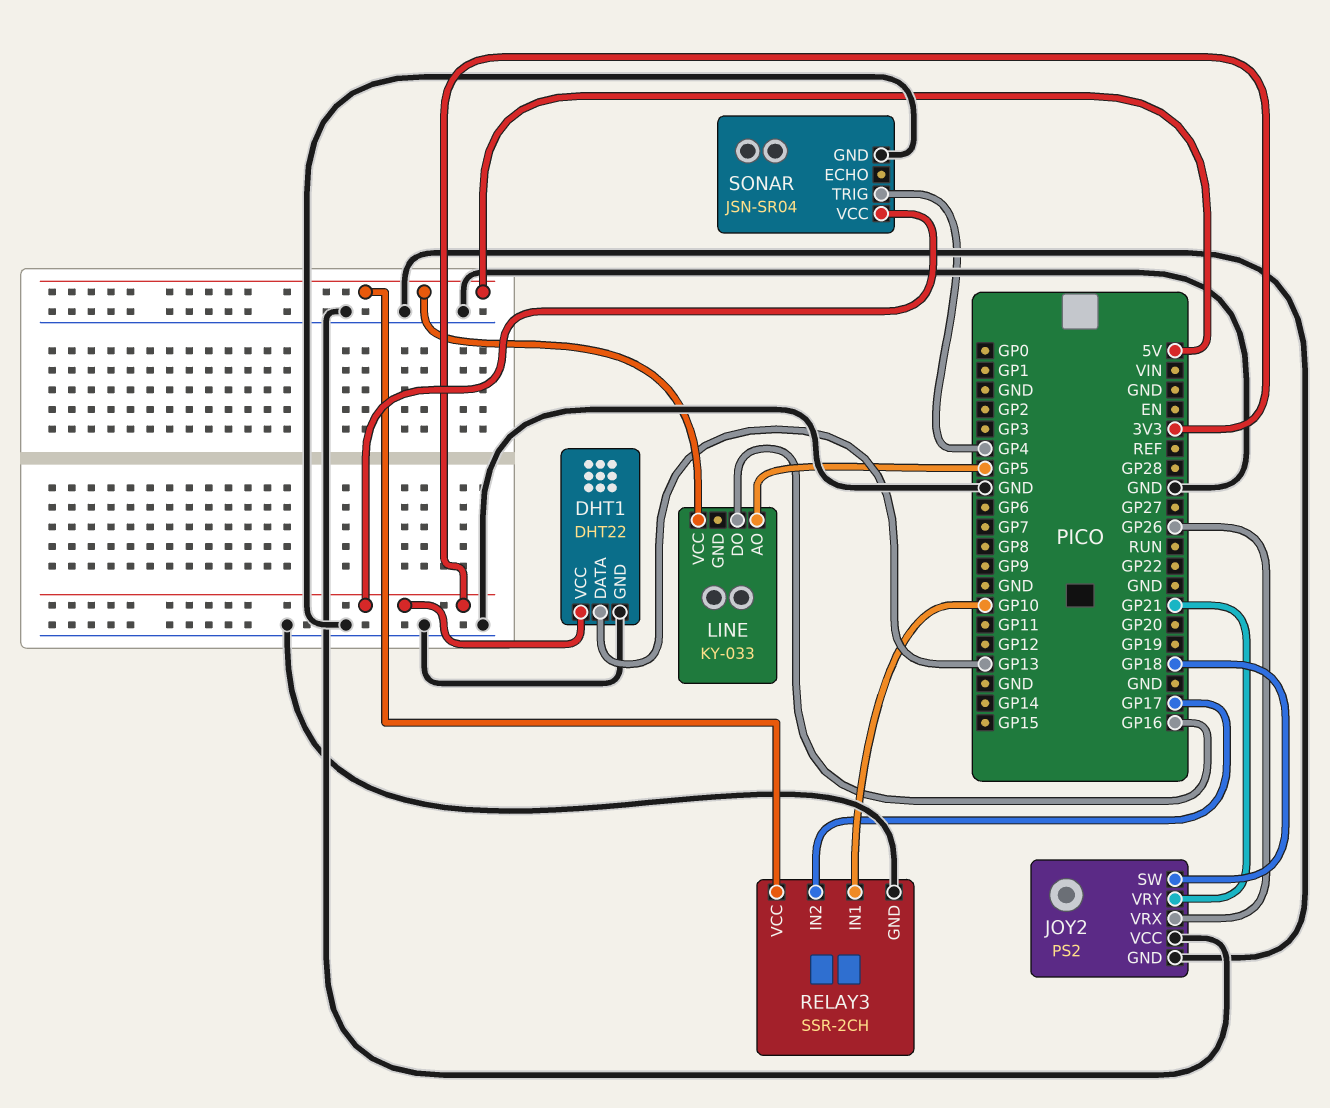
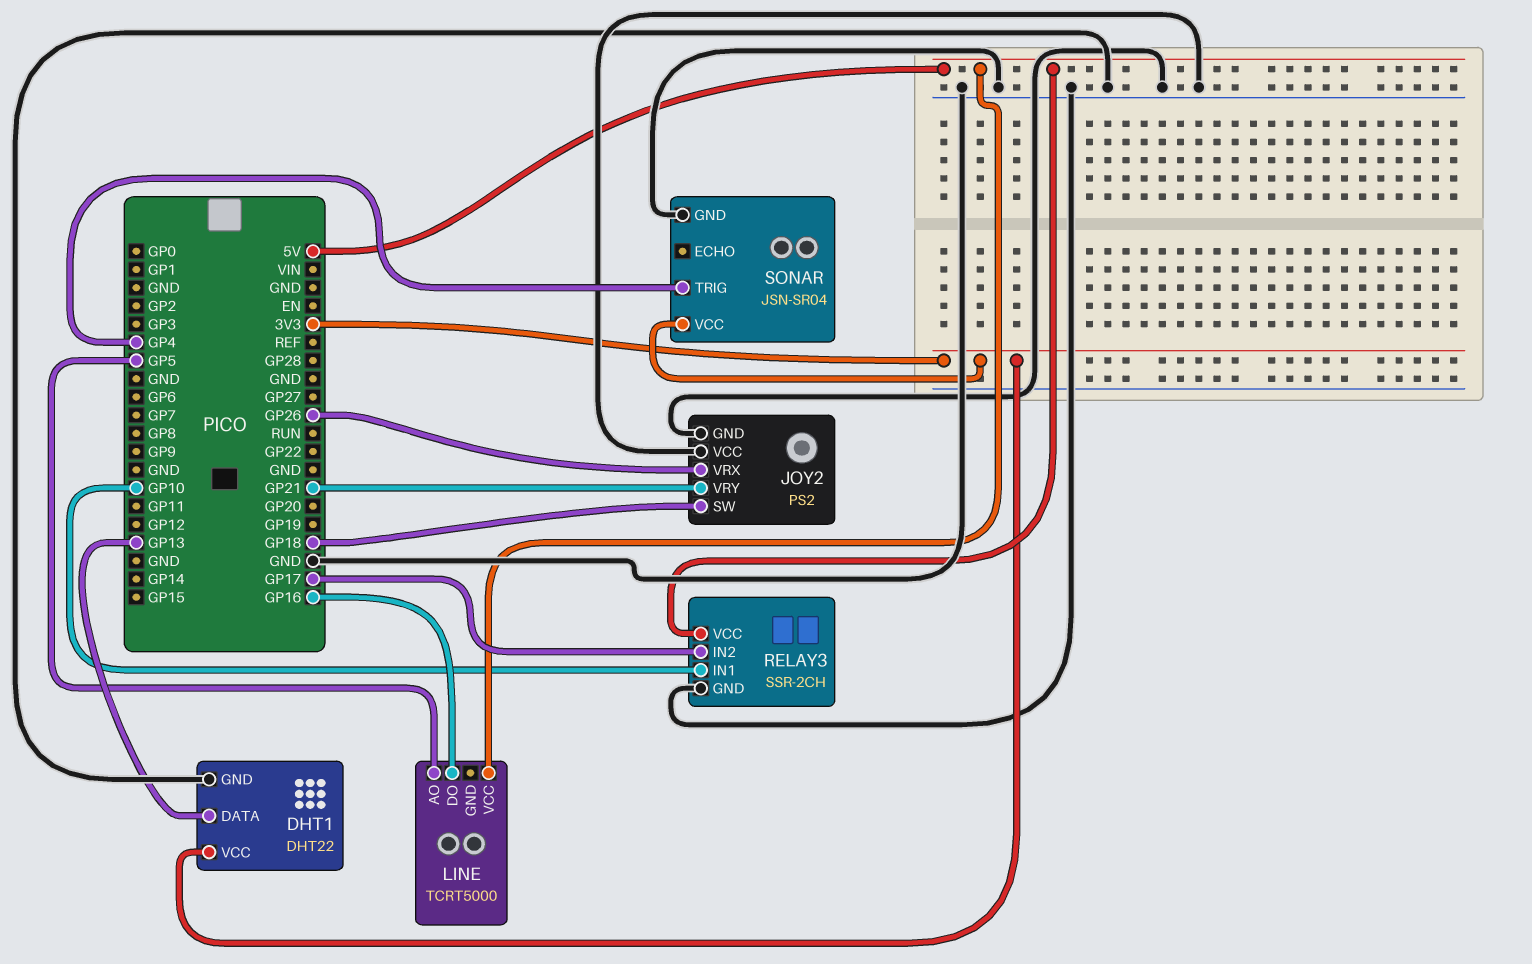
LINE: KY-033 -> TCRT5000

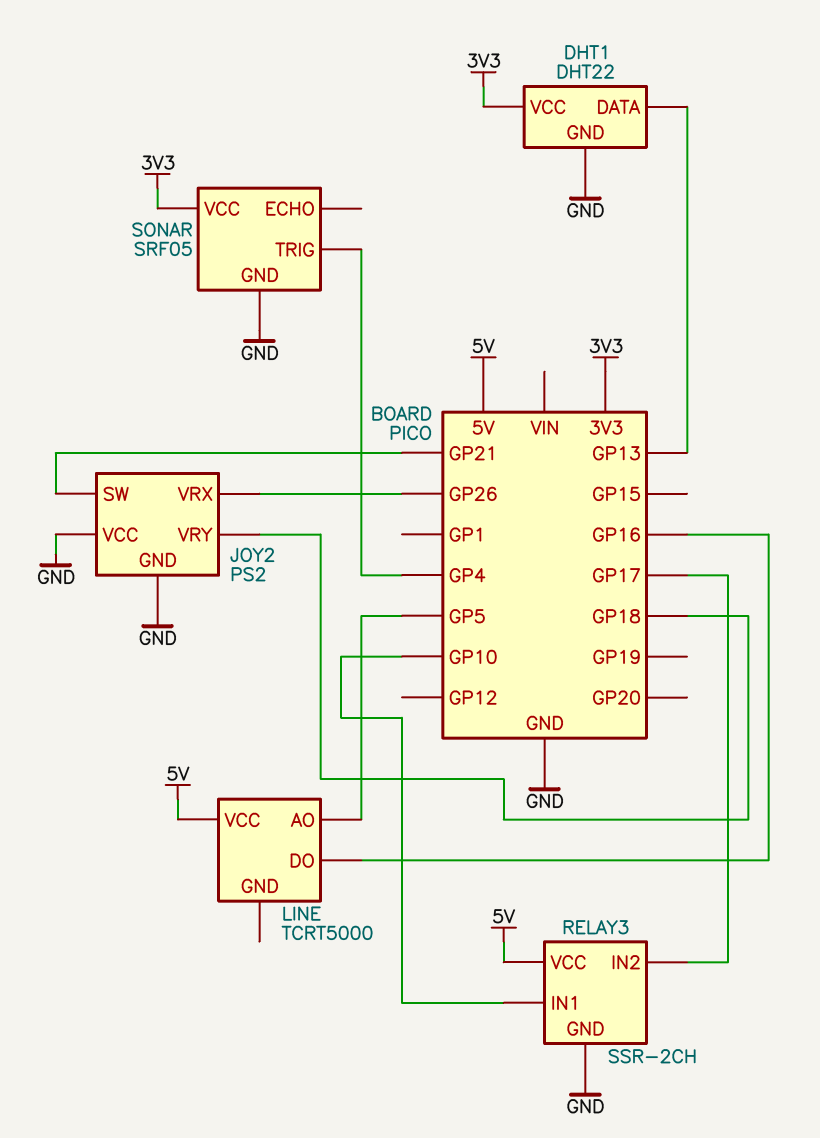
JOY2 pin SW: GP18 -> GP21
JOY2 pin VRY: GP21 -> GP18
SONAR: JSN-SR04 -> SRF05

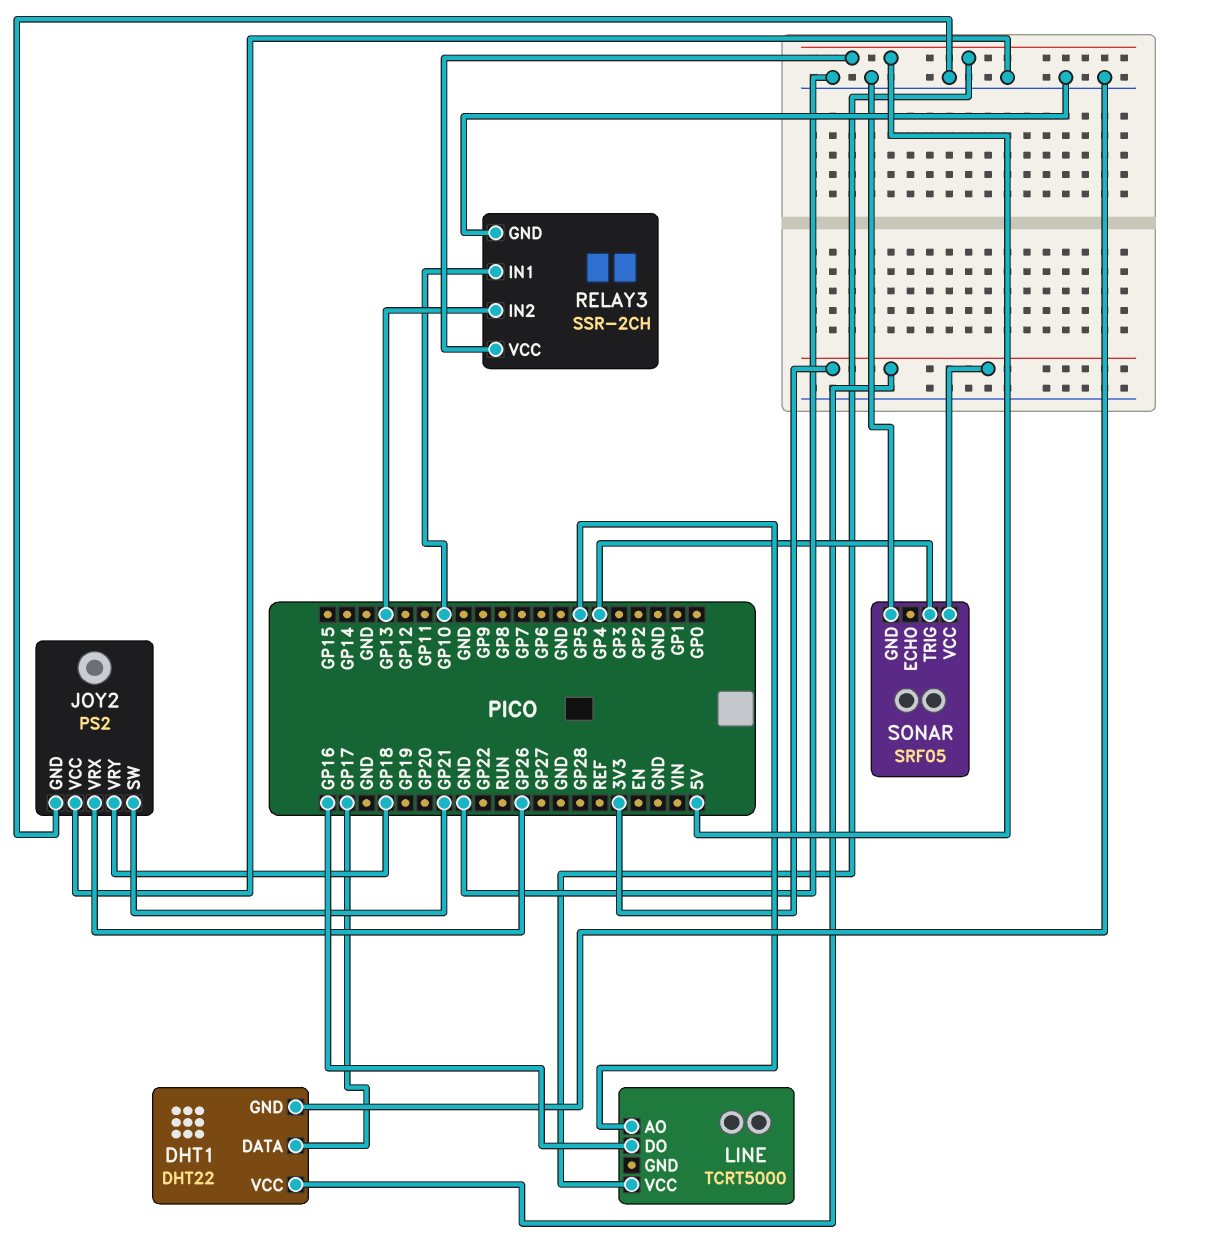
DHT1 pin DATA: GP13 -> GP17
RELAY3 pin IN2: GP17 -> GP13

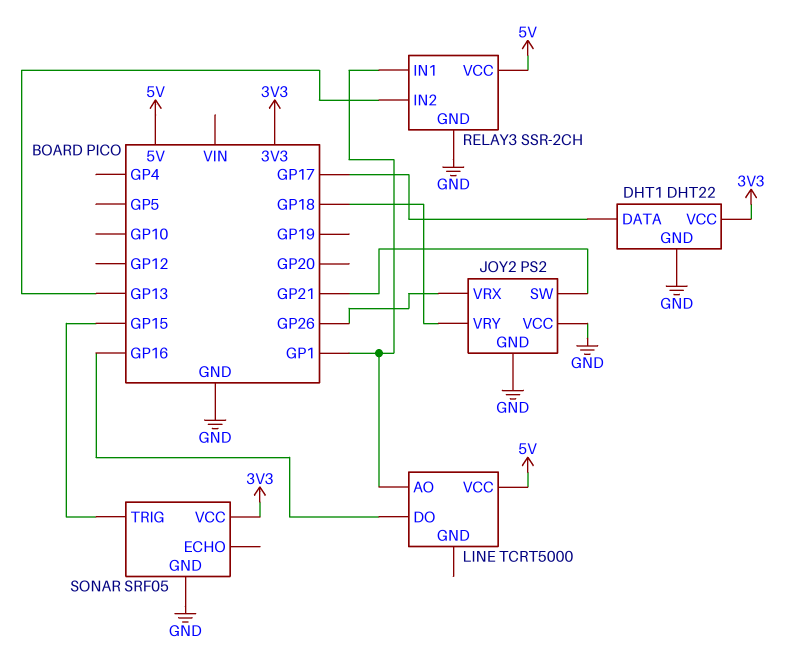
LINE pin AO: GP5 -> GP1
RELAY3 pin IN1: GP10 -> GP1
SONAR pin TRIG: GP4 -> GP15

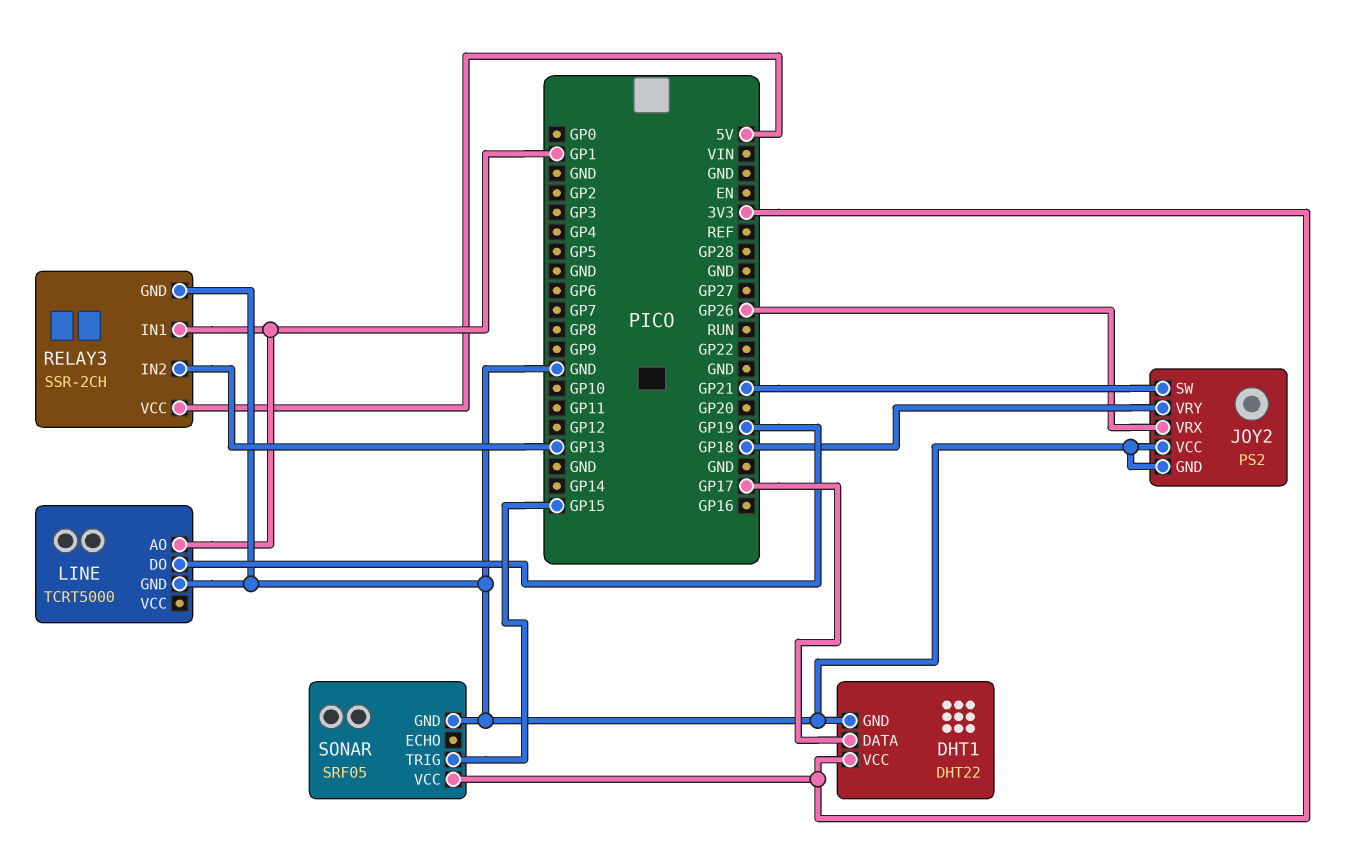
LINE pin DO: GP16 -> GP19
LINE pin GND: none -> GND
LINE pin VCC: 5V -> none

